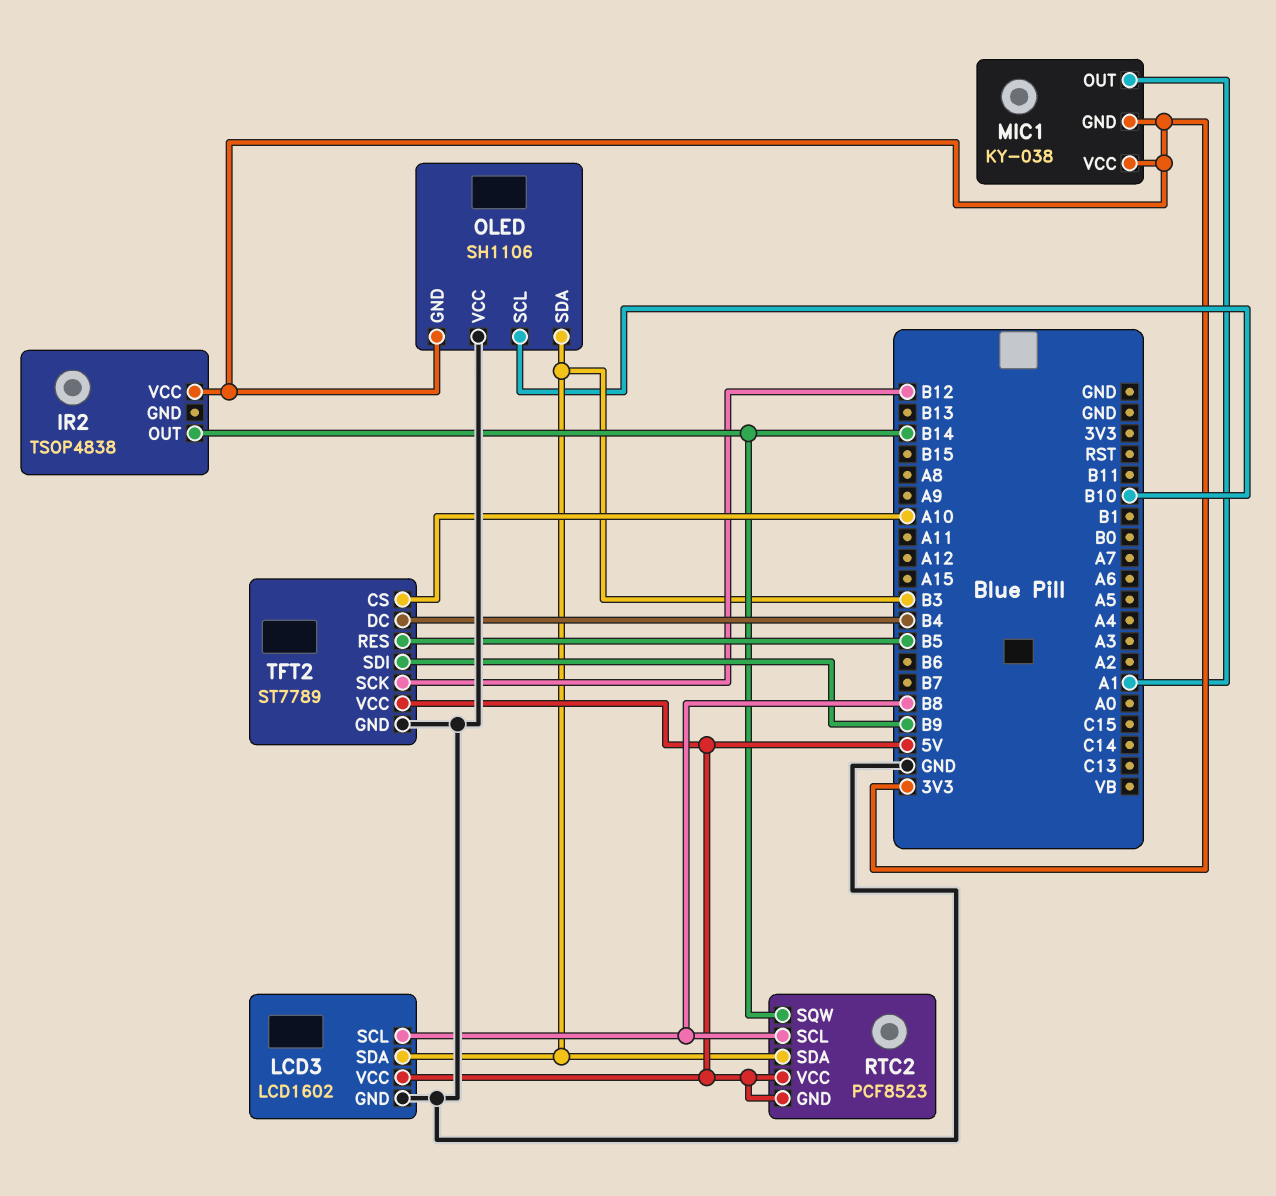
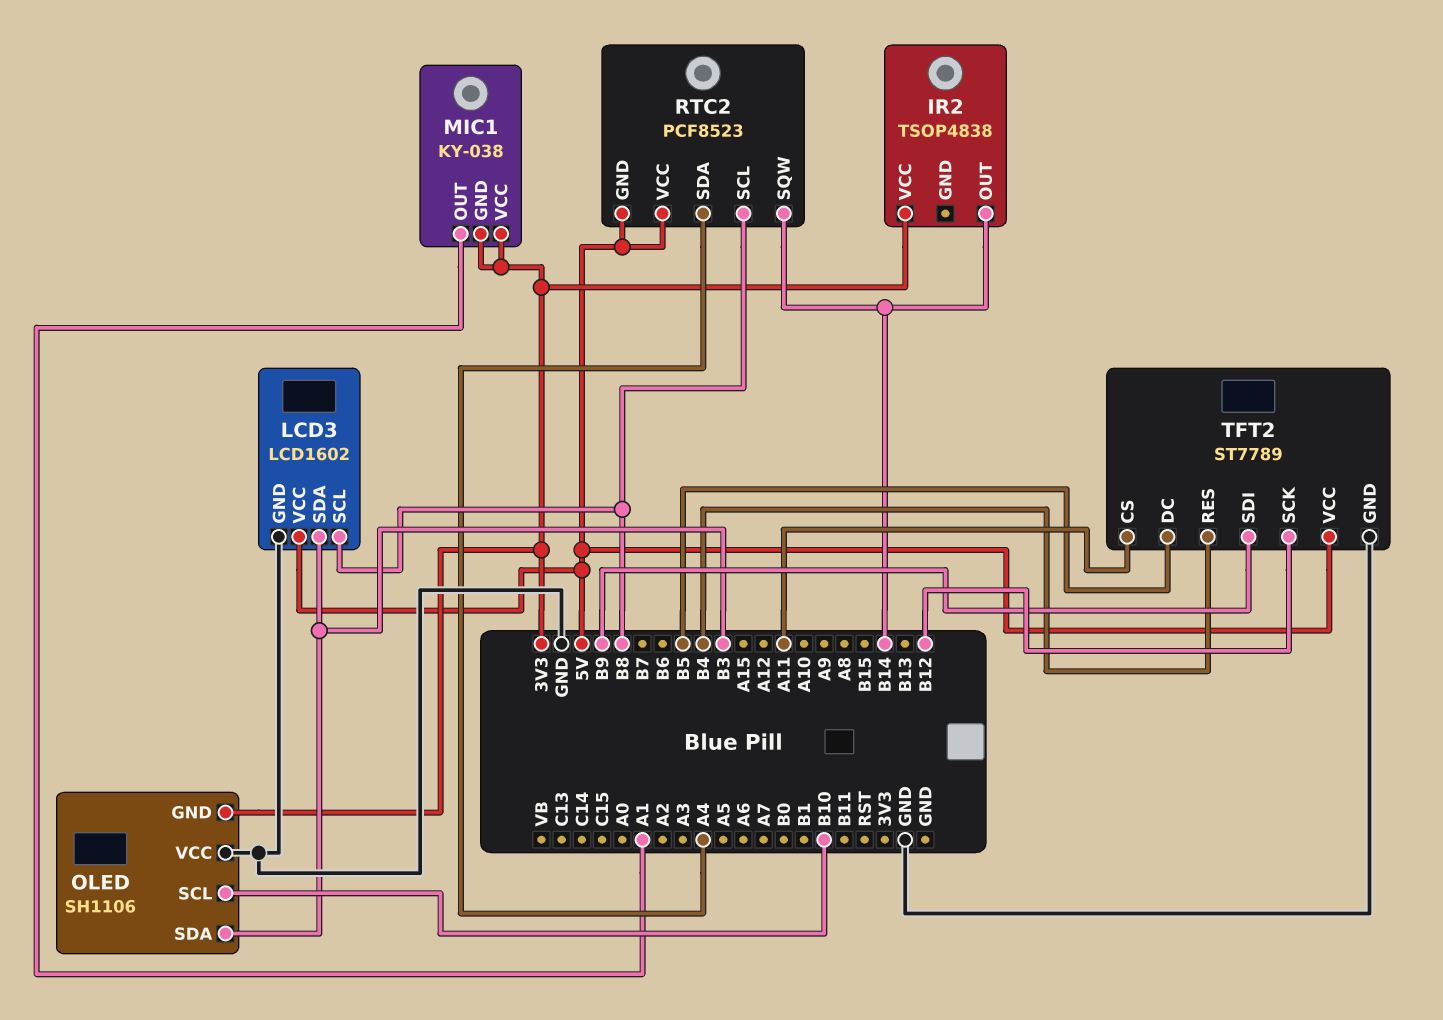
RTC2 pin SDA: B3 -> A4
TFT2 pin CS: A10 -> A11
TFT2 pin DC: B4 -> B5
TFT2 pin RES: B5 -> B4

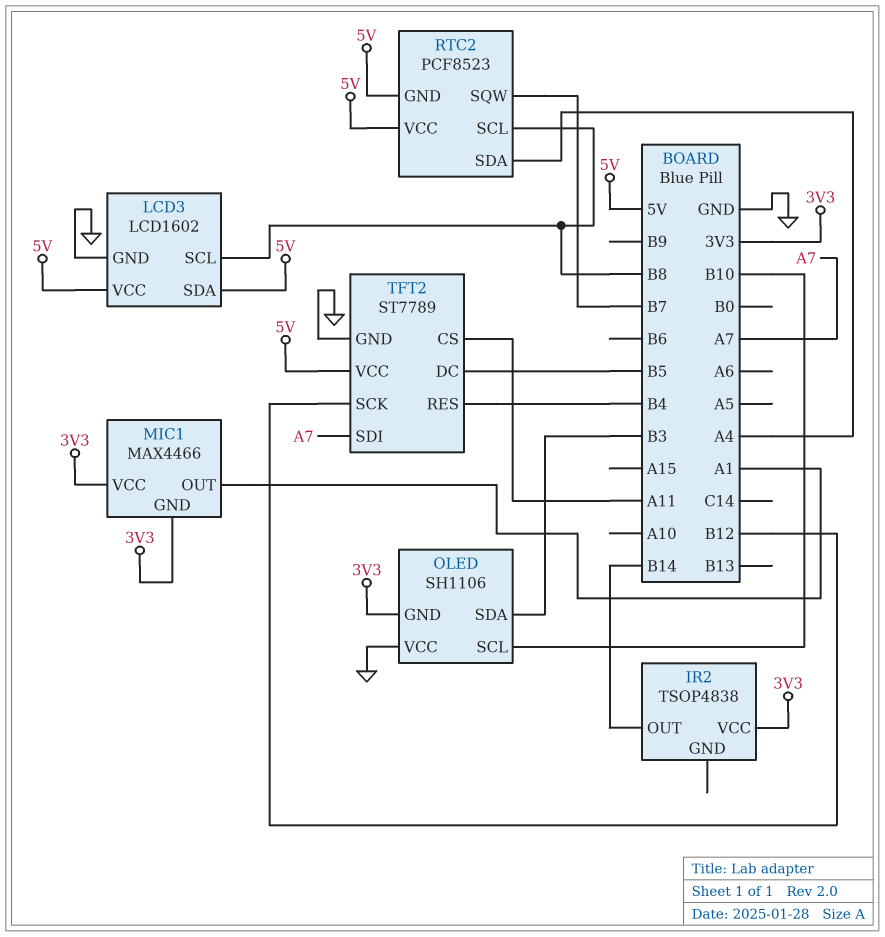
LCD3 pin SDA: B3 -> 5V
MIC1: KY-038 -> MAX4466
RTC2 pin SQW: B14 -> B7
TFT2 pin SDI: B9 -> A7

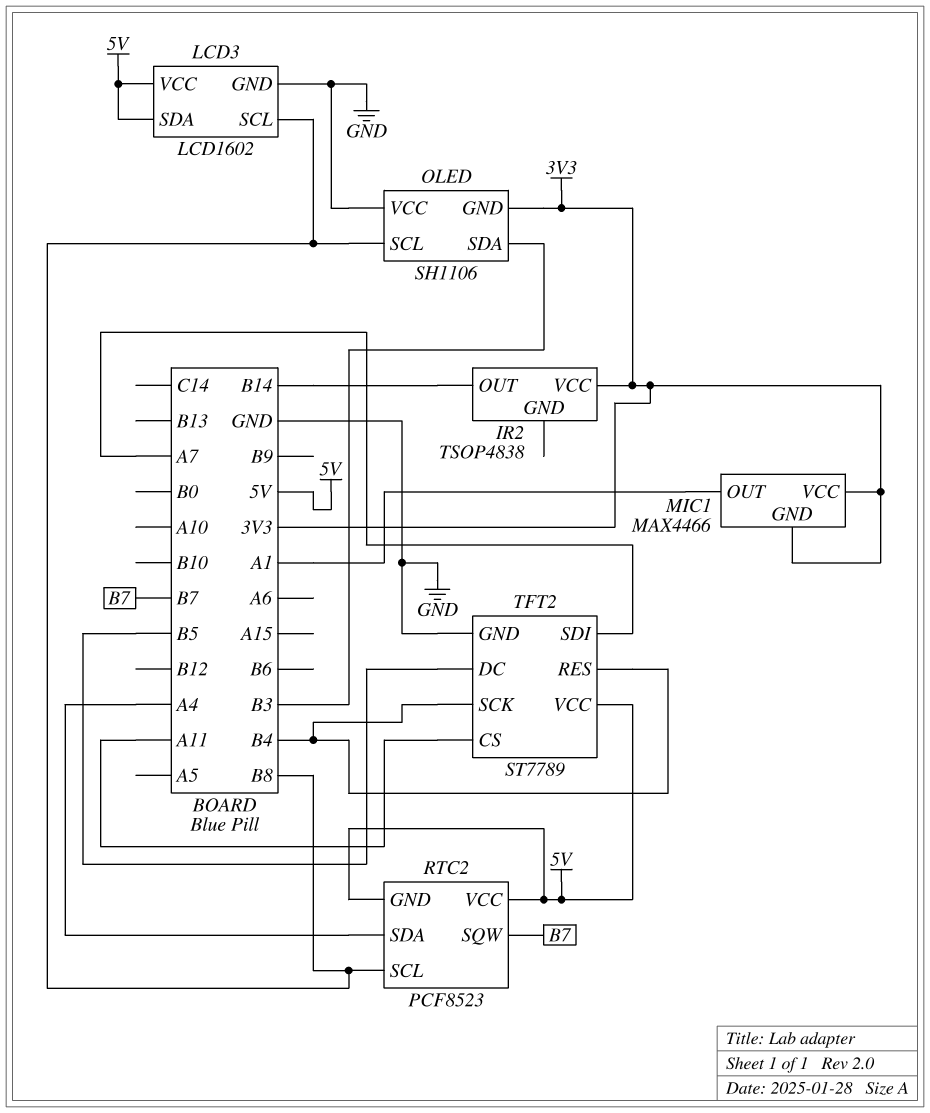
OLED pin SCL: B10 -> B8
TFT2 pin SCK: B12 -> B4

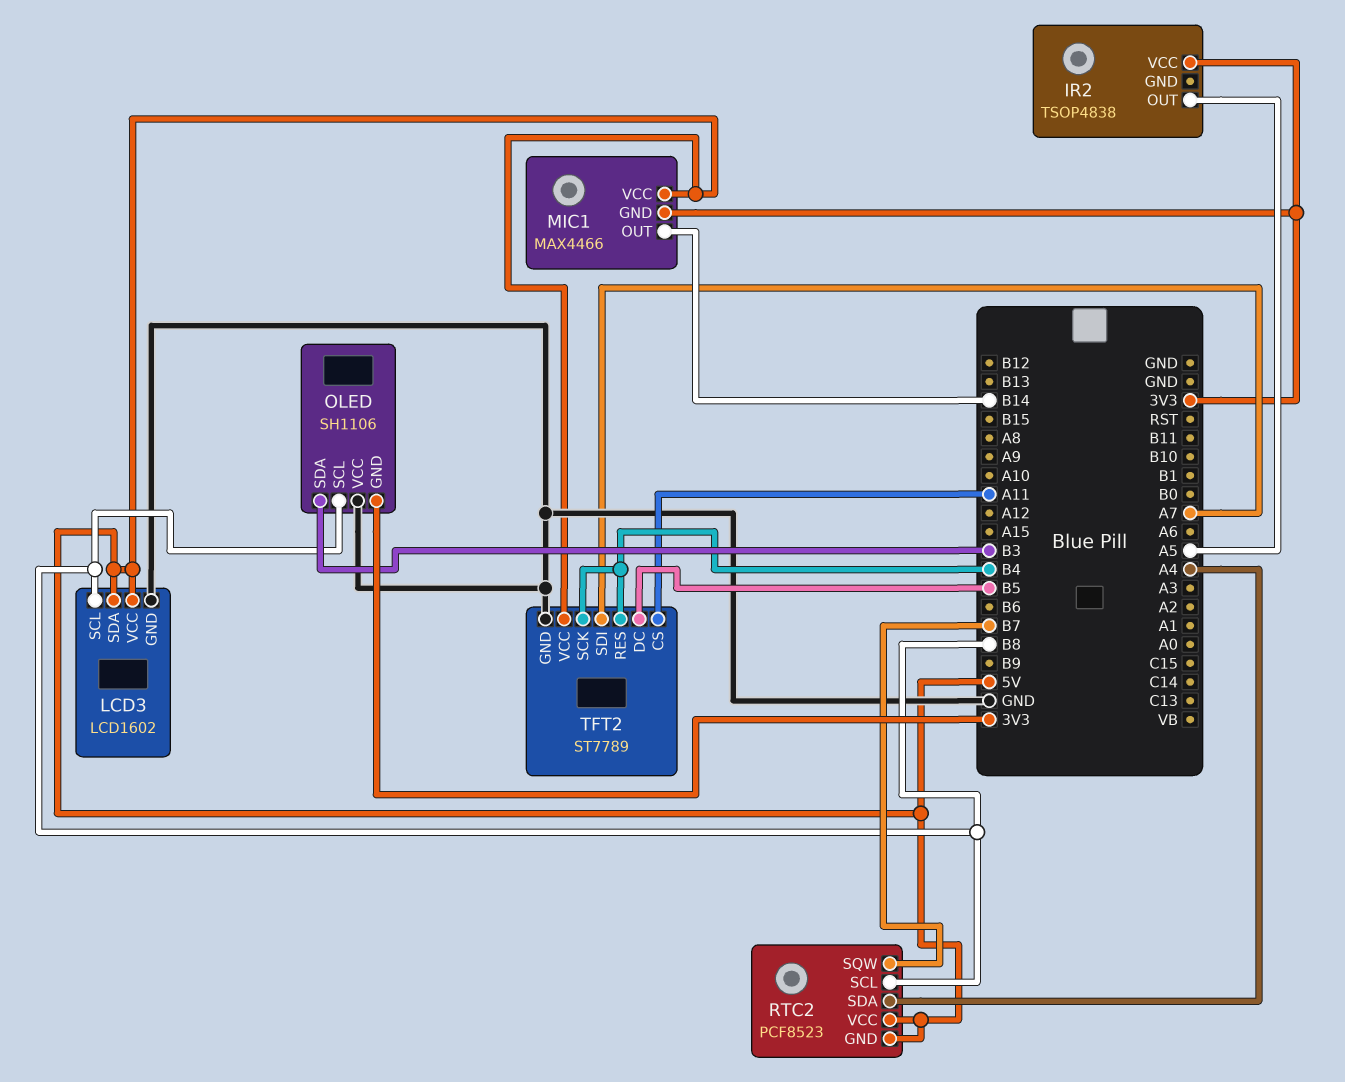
IR2 pin OUT: B14 -> A5
MIC1 pin OUT: A1 -> B14
MIC1 pin VCC: 3V3 -> 5V

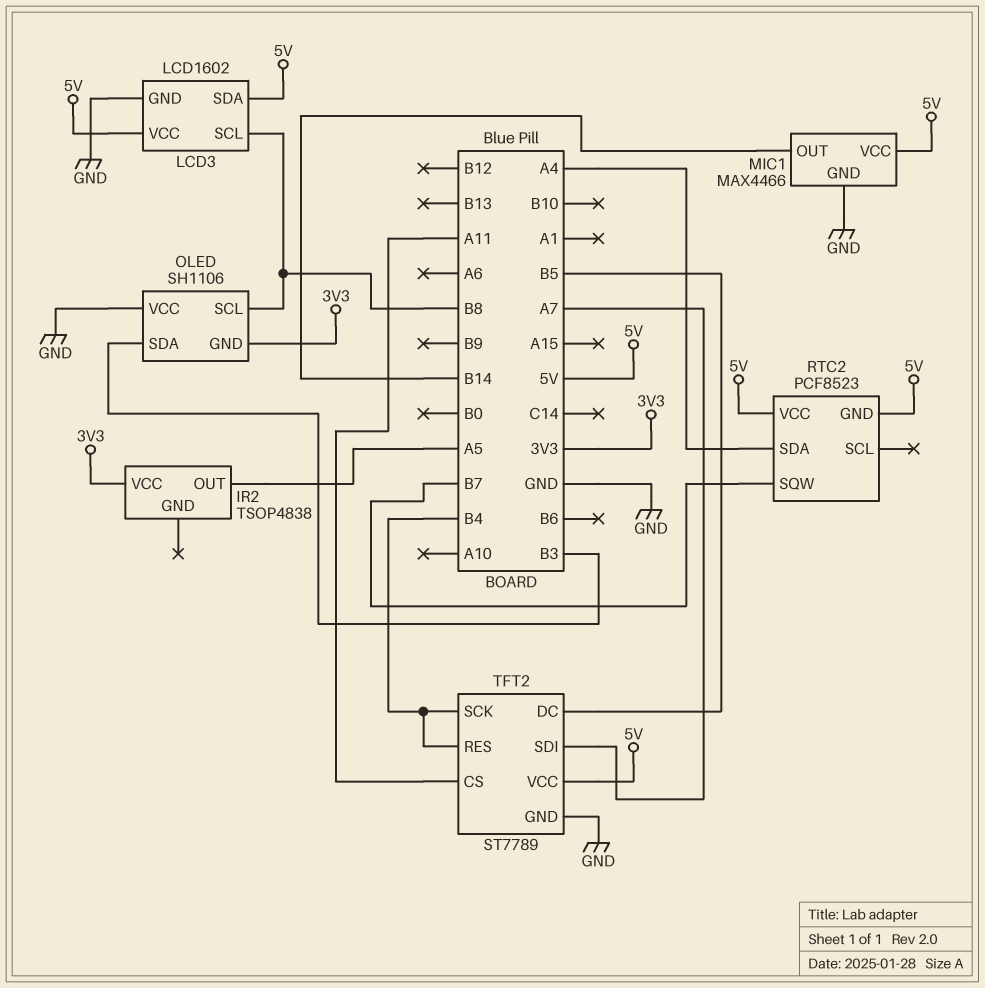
MIC1 pin GND: 3V3 -> GND
RTC2 pin SCL: B8 -> none

